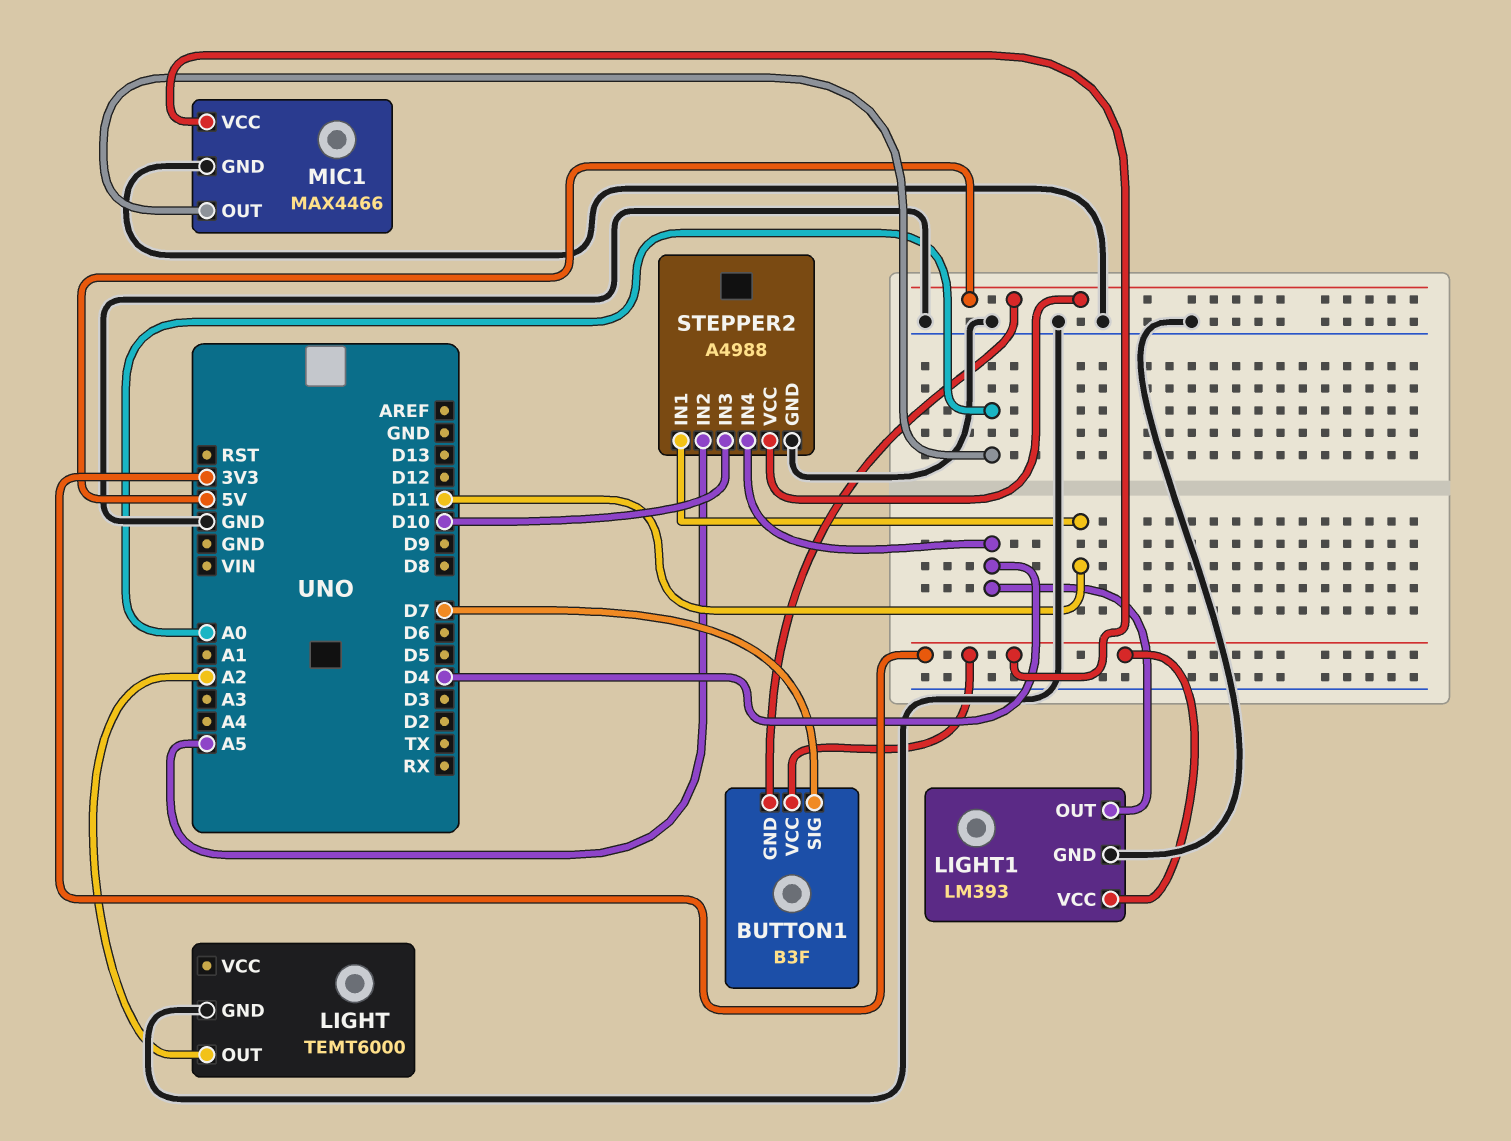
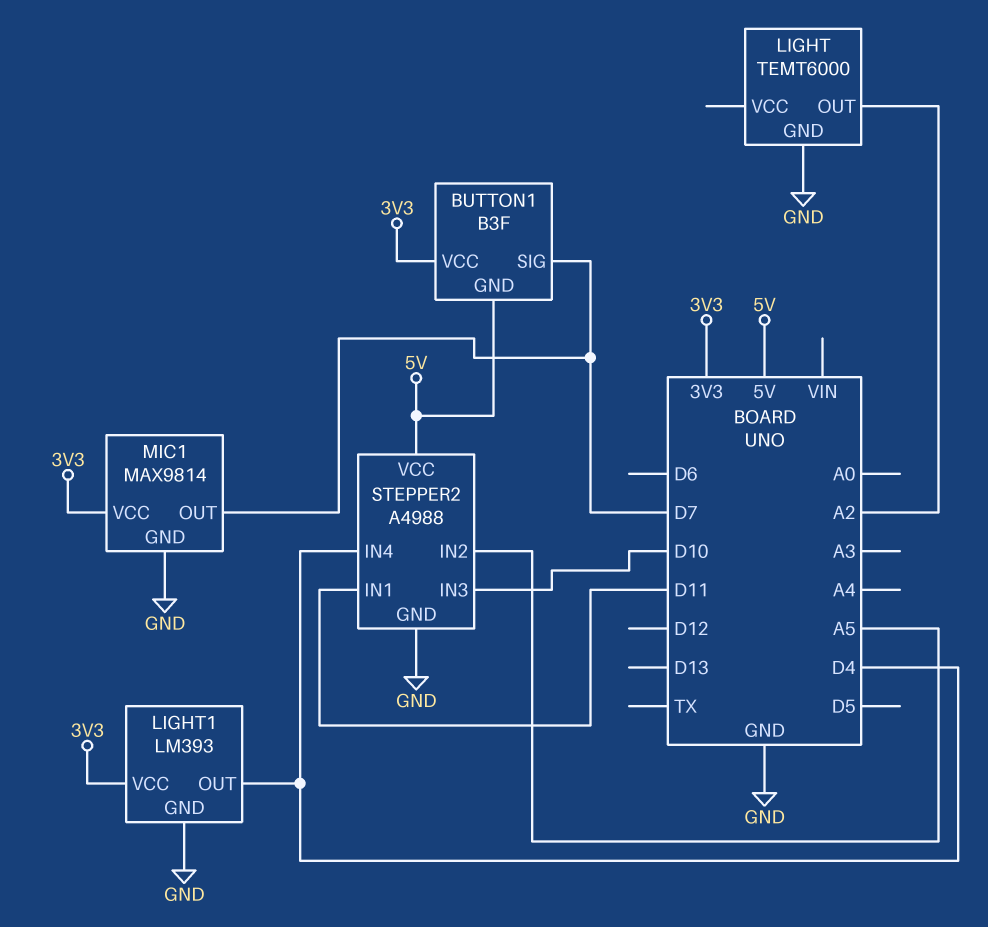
MIC1: MAX4466 -> MAX9814
MIC1 pin OUT: A0 -> D7

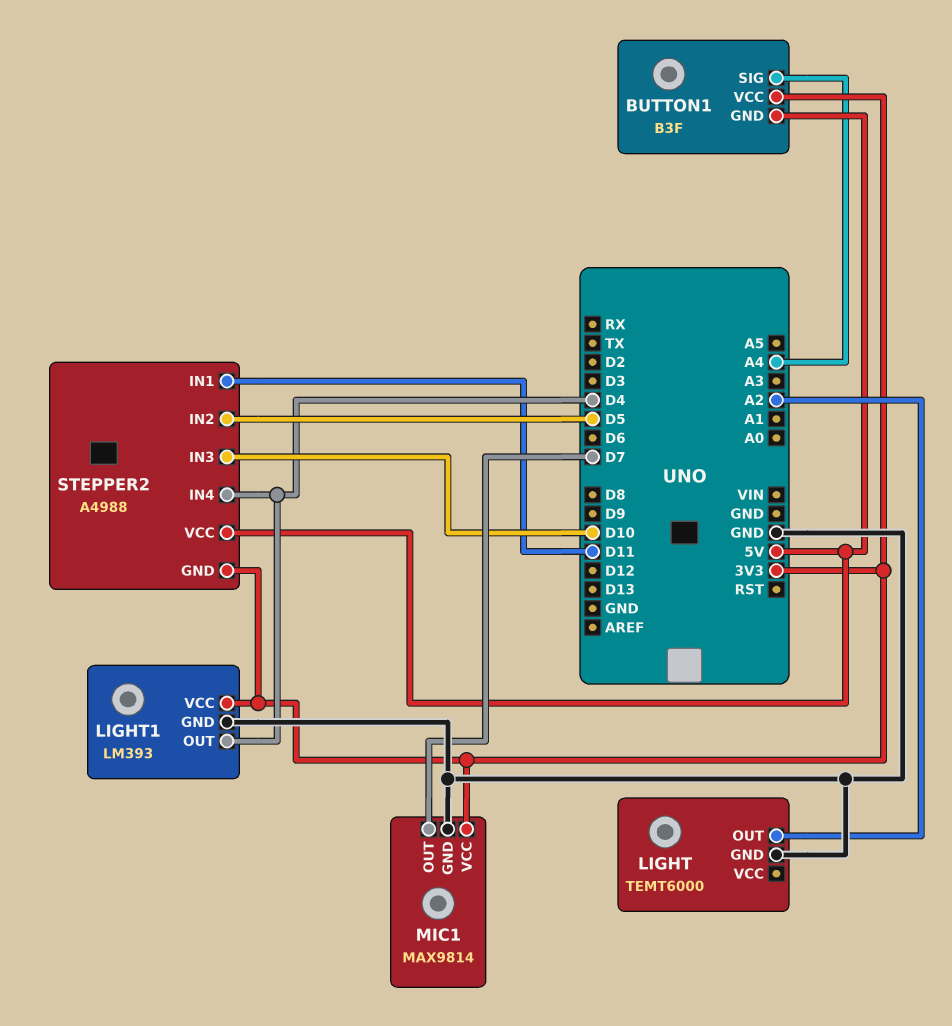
BUTTON1 pin SIG: D7 -> A4
STEPPER2 pin GND: GND -> 3V3
STEPPER2 pin IN2: A5 -> D5

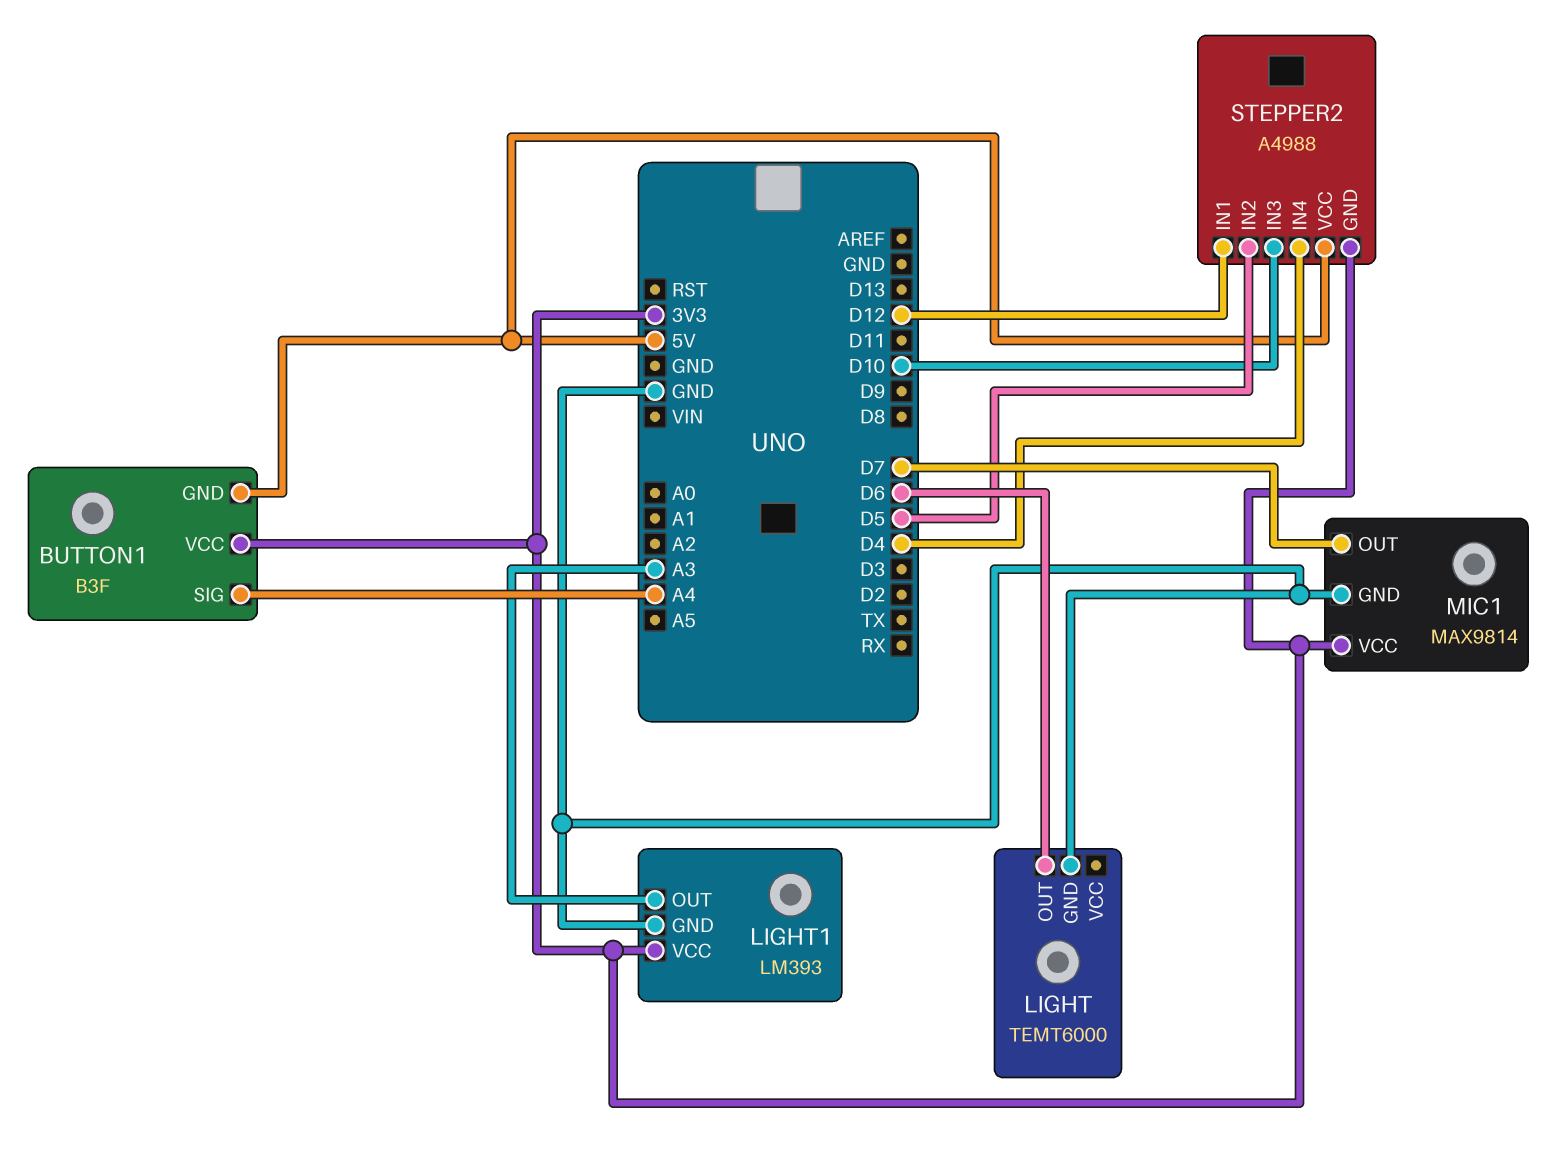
LIGHT pin OUT: A2 -> D6
LIGHT1 pin OUT: D4 -> A3
STEPPER2 pin IN1: D11 -> D12

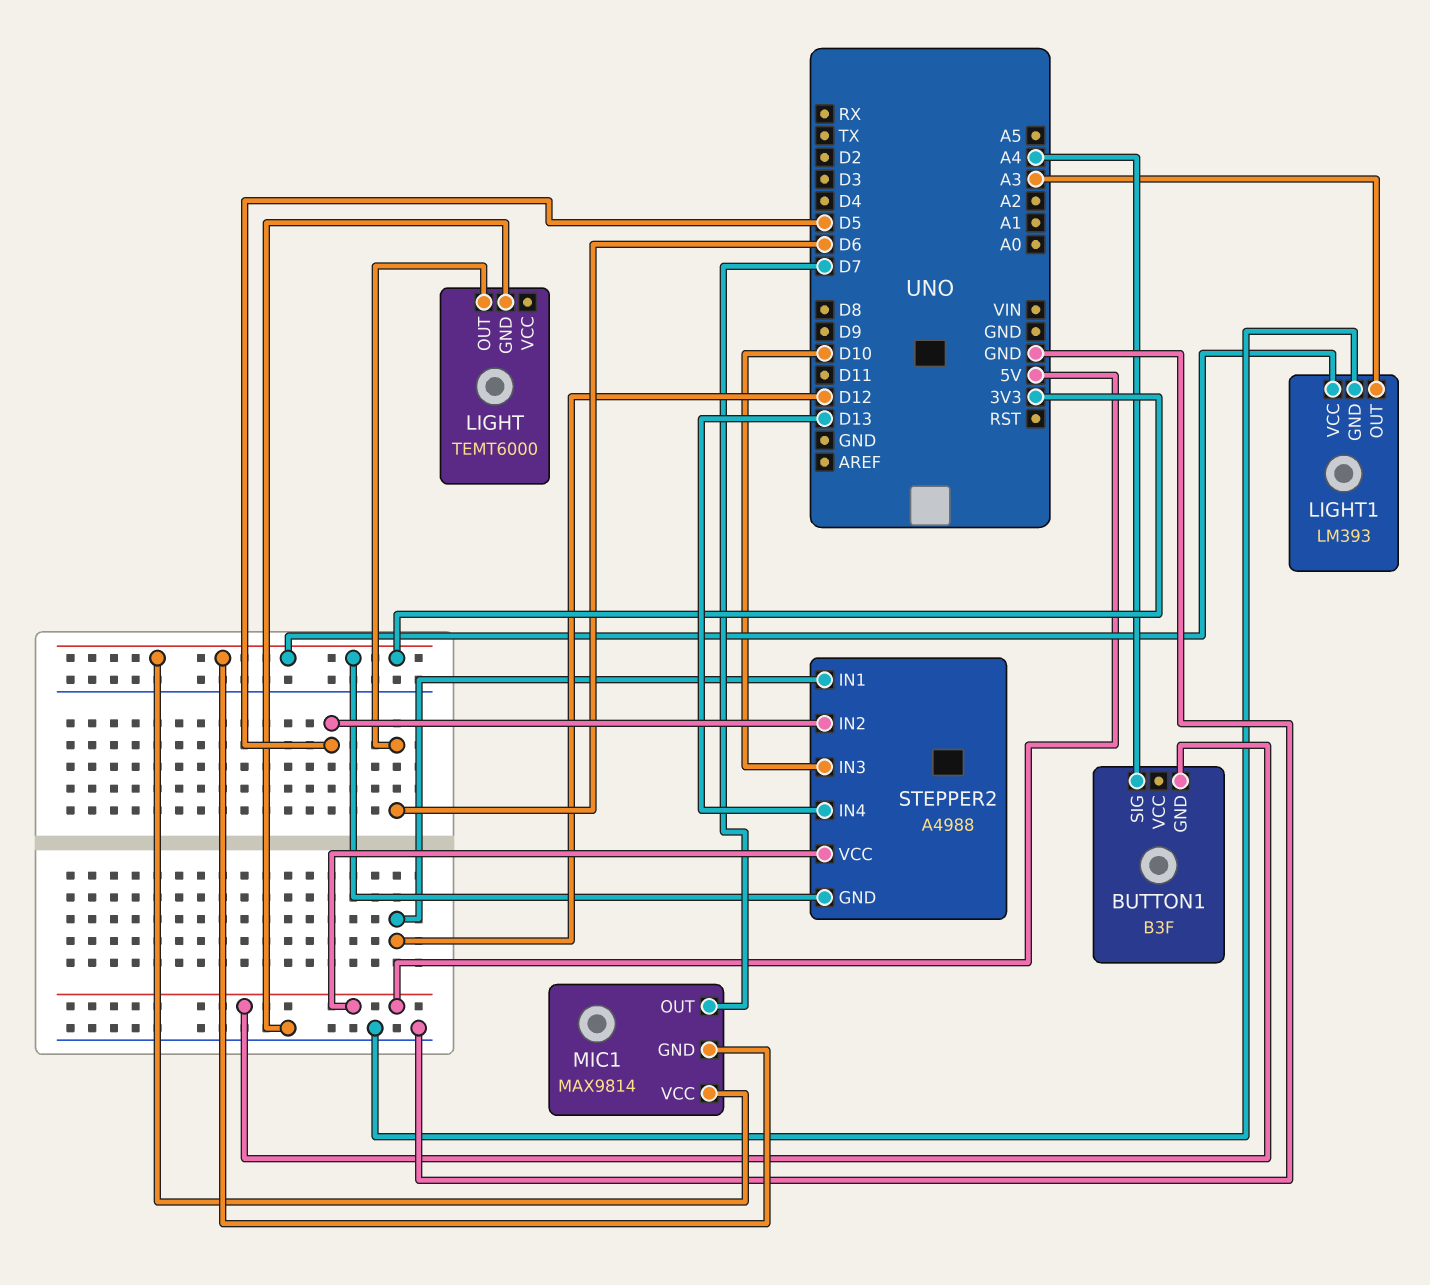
BUTTON1 pin VCC: 3V3 -> none
MIC1 pin GND: GND -> 3V3
STEPPER2 pin IN4: D4 -> D13

